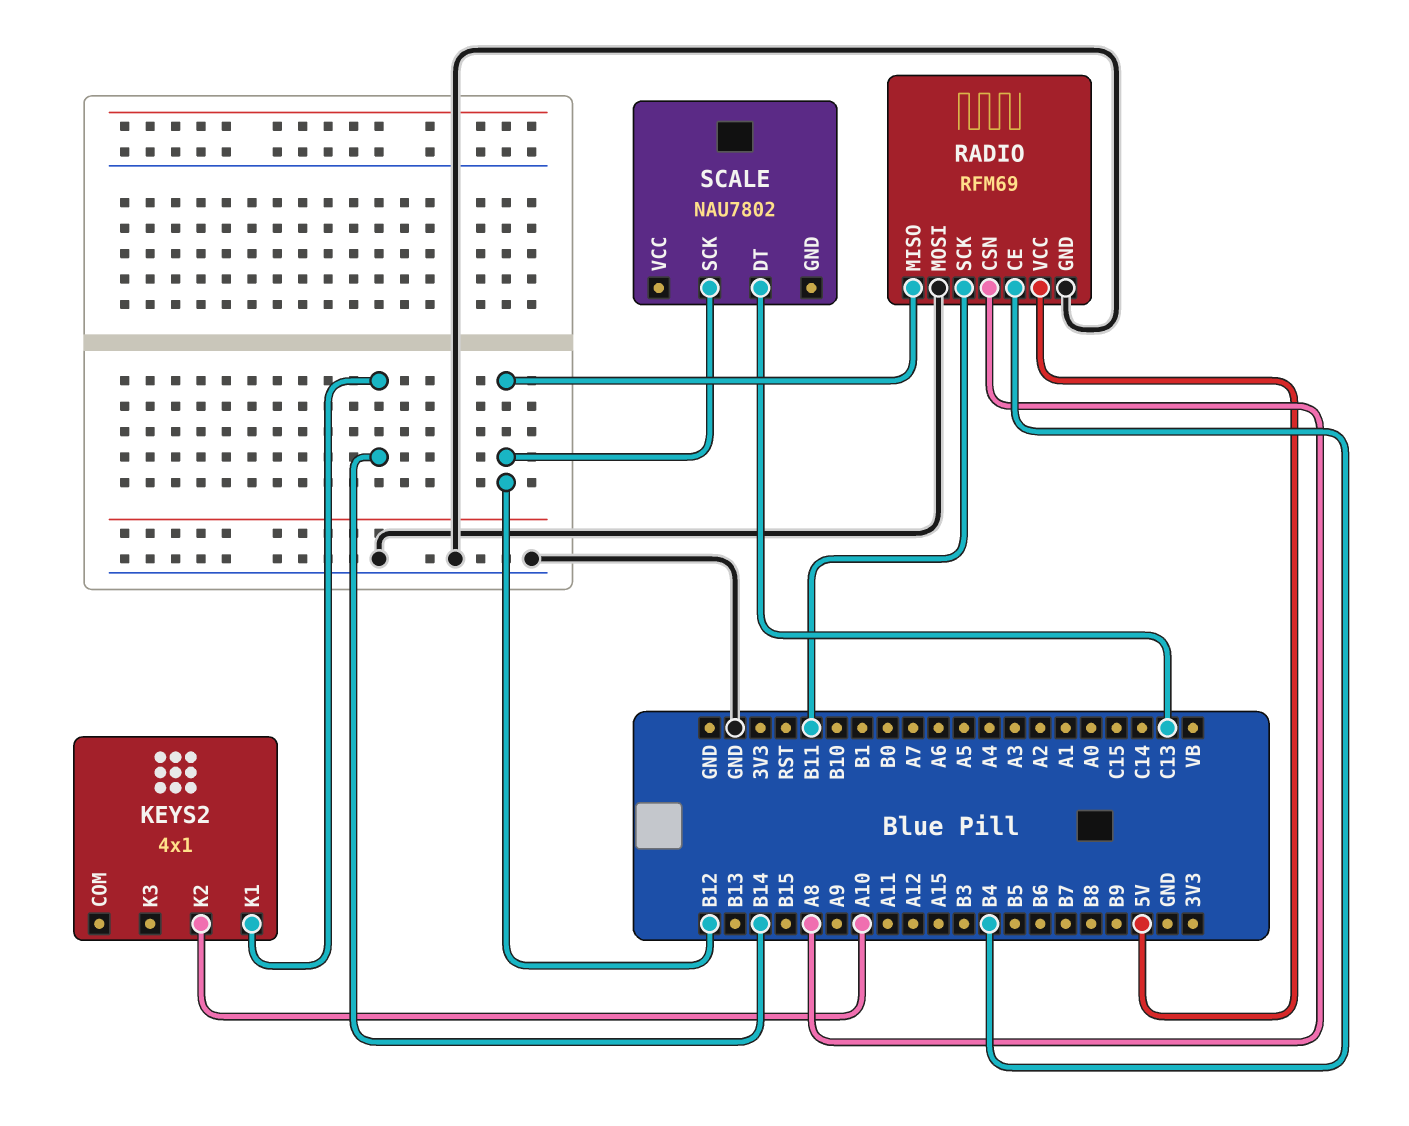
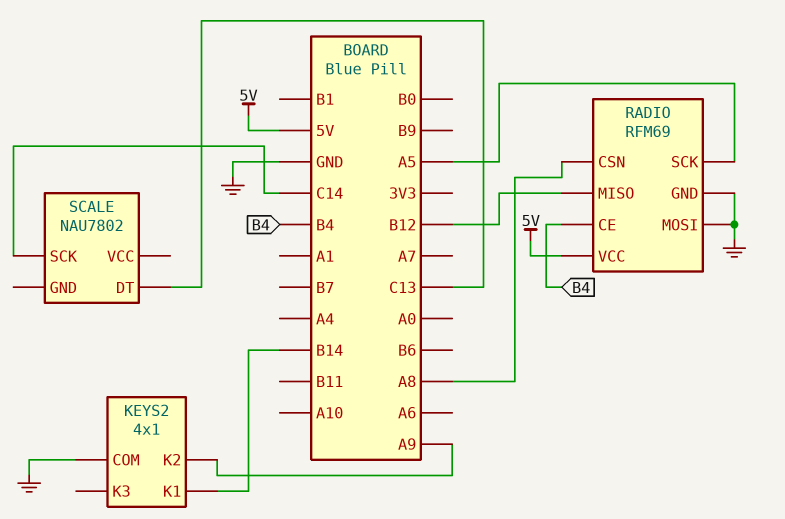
KEYS2 pin COM: none -> GND
KEYS2 pin K2: A10 -> A9
RADIO pin SCK: B11 -> A5
SCALE pin SCK: B12 -> C14

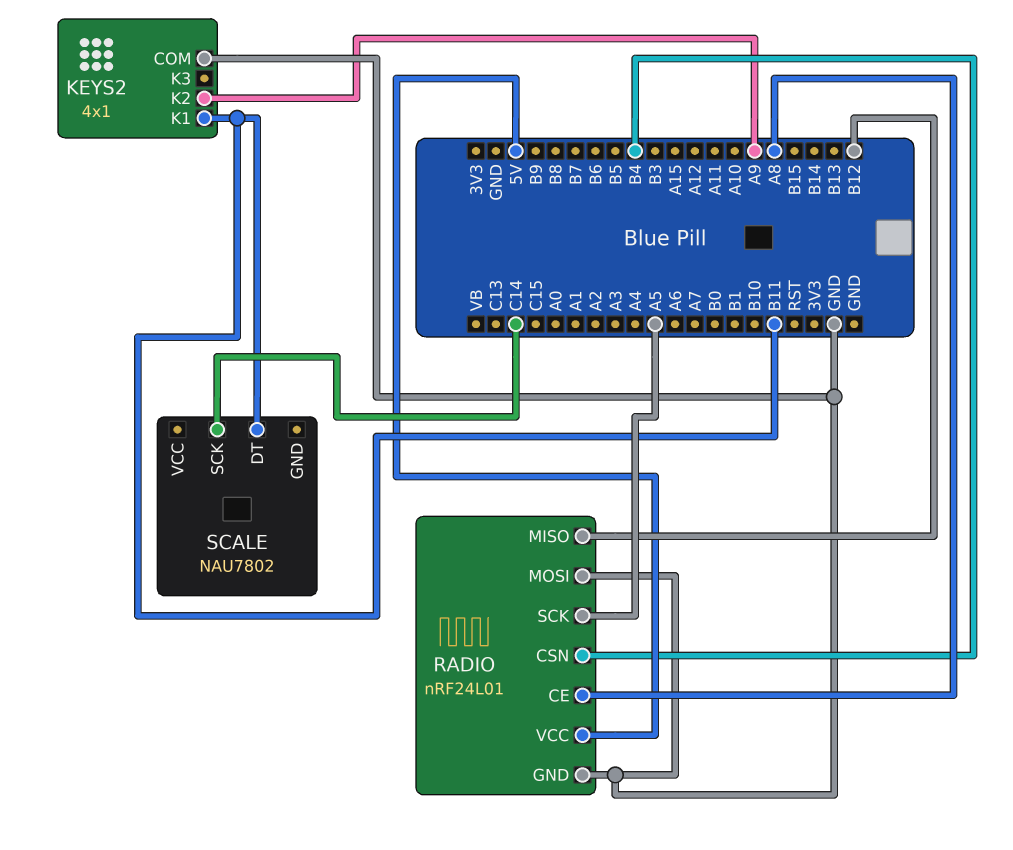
KEYS2 pin K1: B14 -> B11
RADIO: RFM69 -> nRF24L01
RADIO pin CE: B4 -> A8
RADIO pin CSN: A8 -> B4
SCALE pin DT: C13 -> B11

